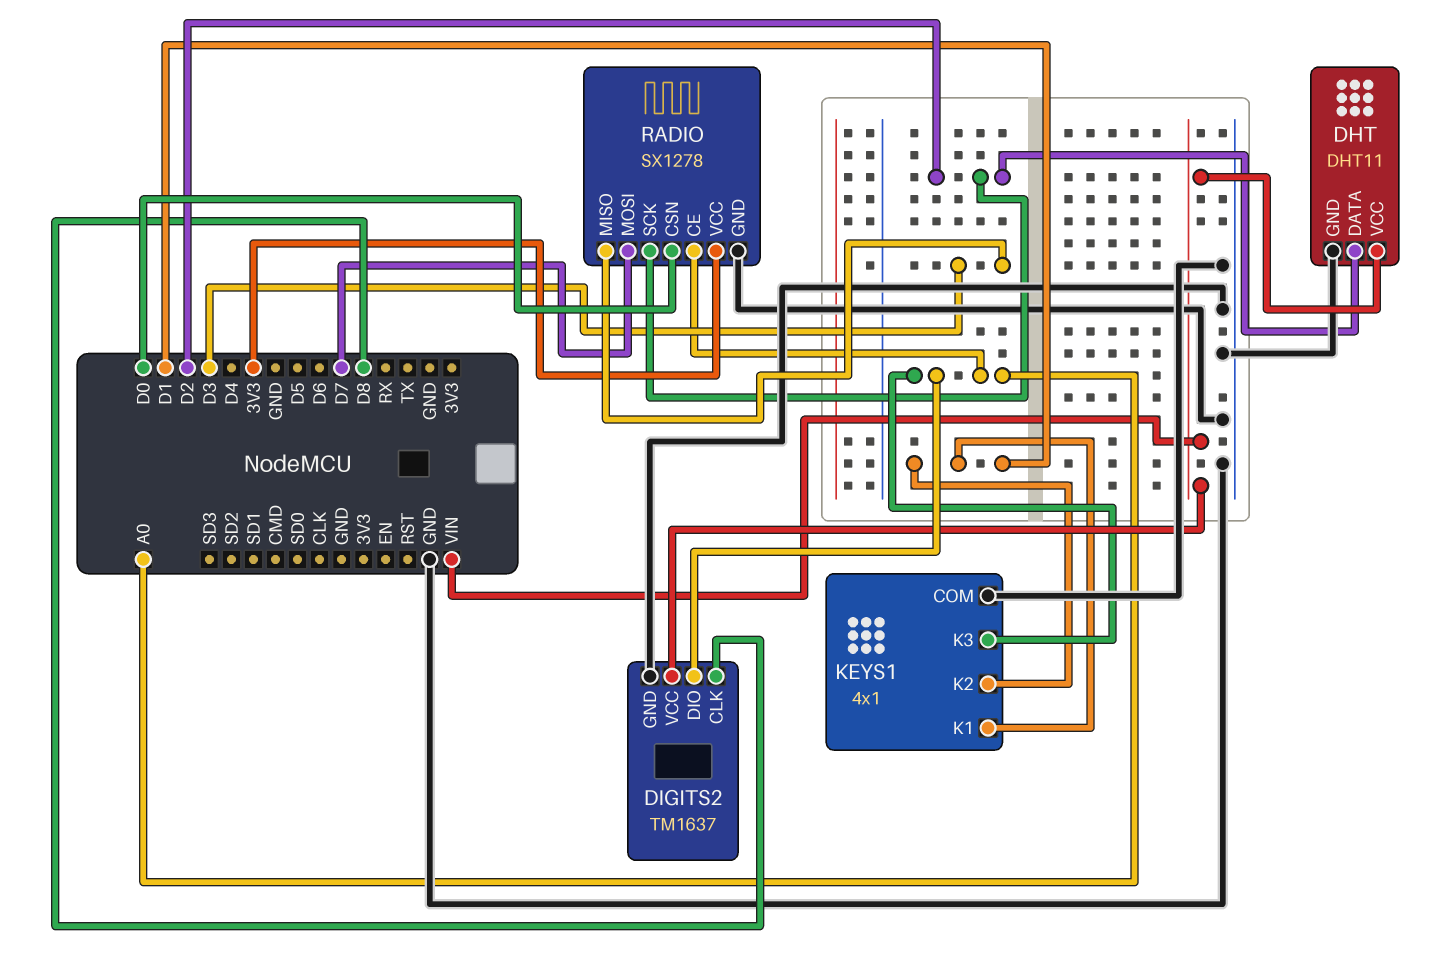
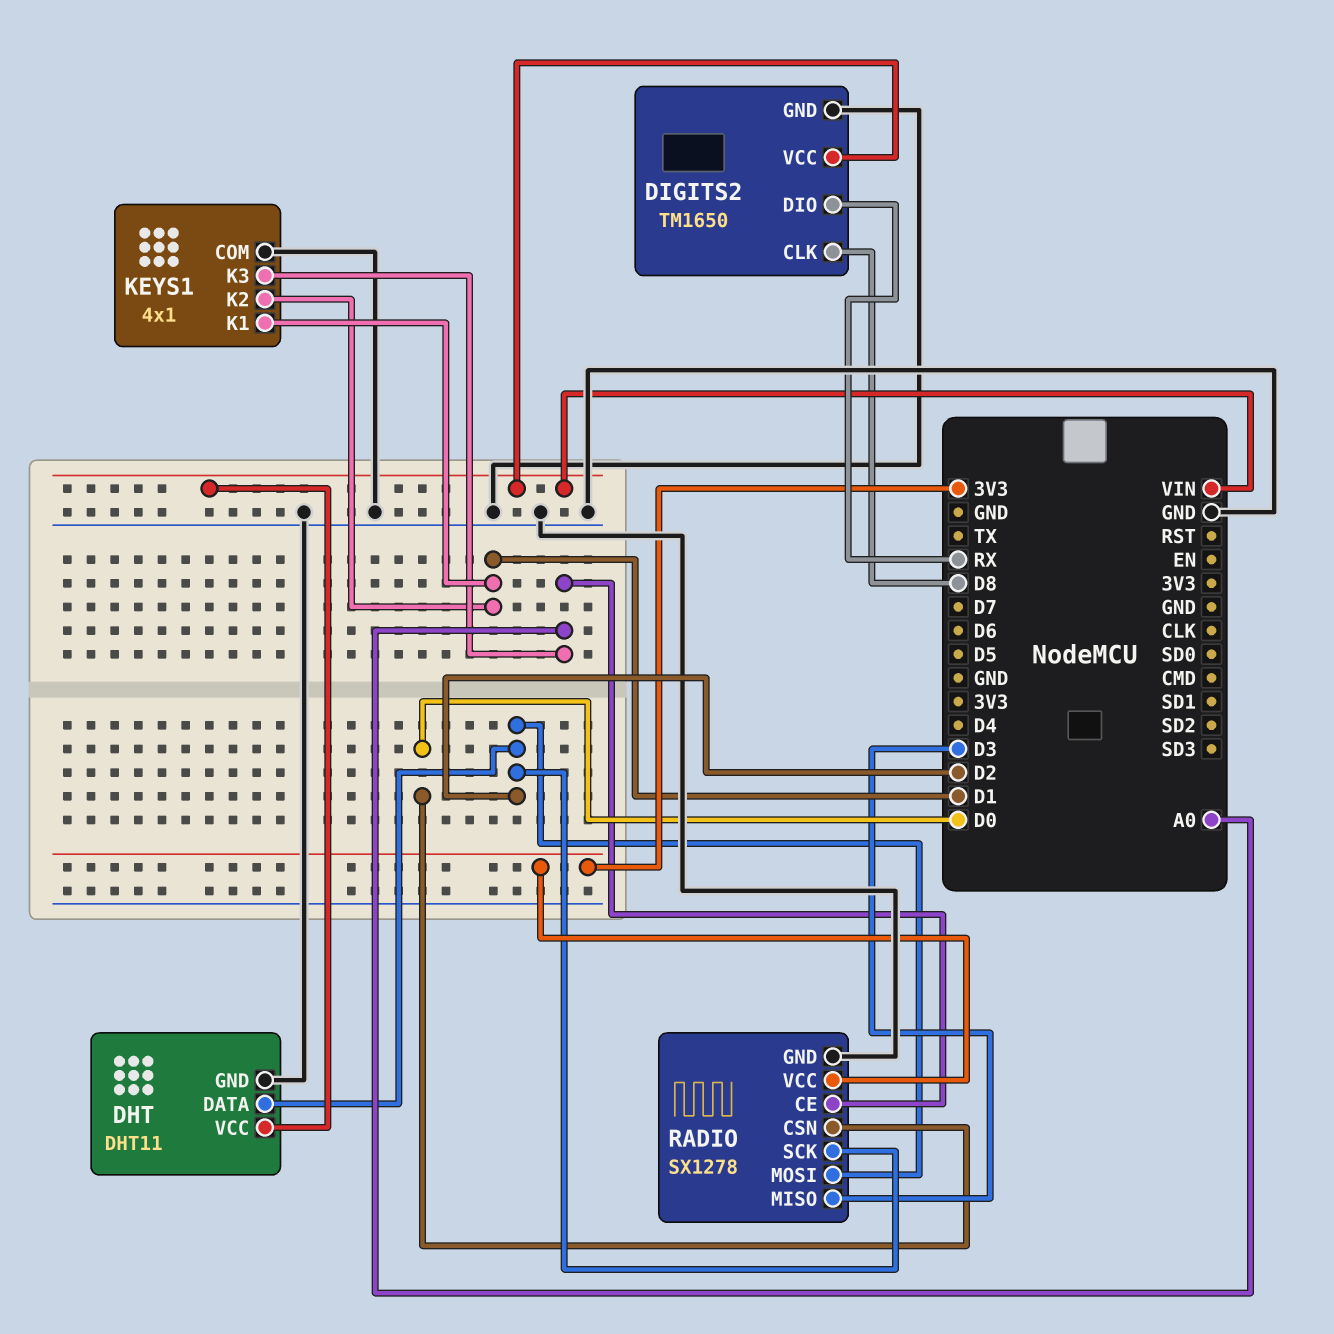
DIGITS2: TM1637 -> TM1650
DIGITS2 pin DIO: A0 -> RX
RADIO pin MOSI: D7 -> D2

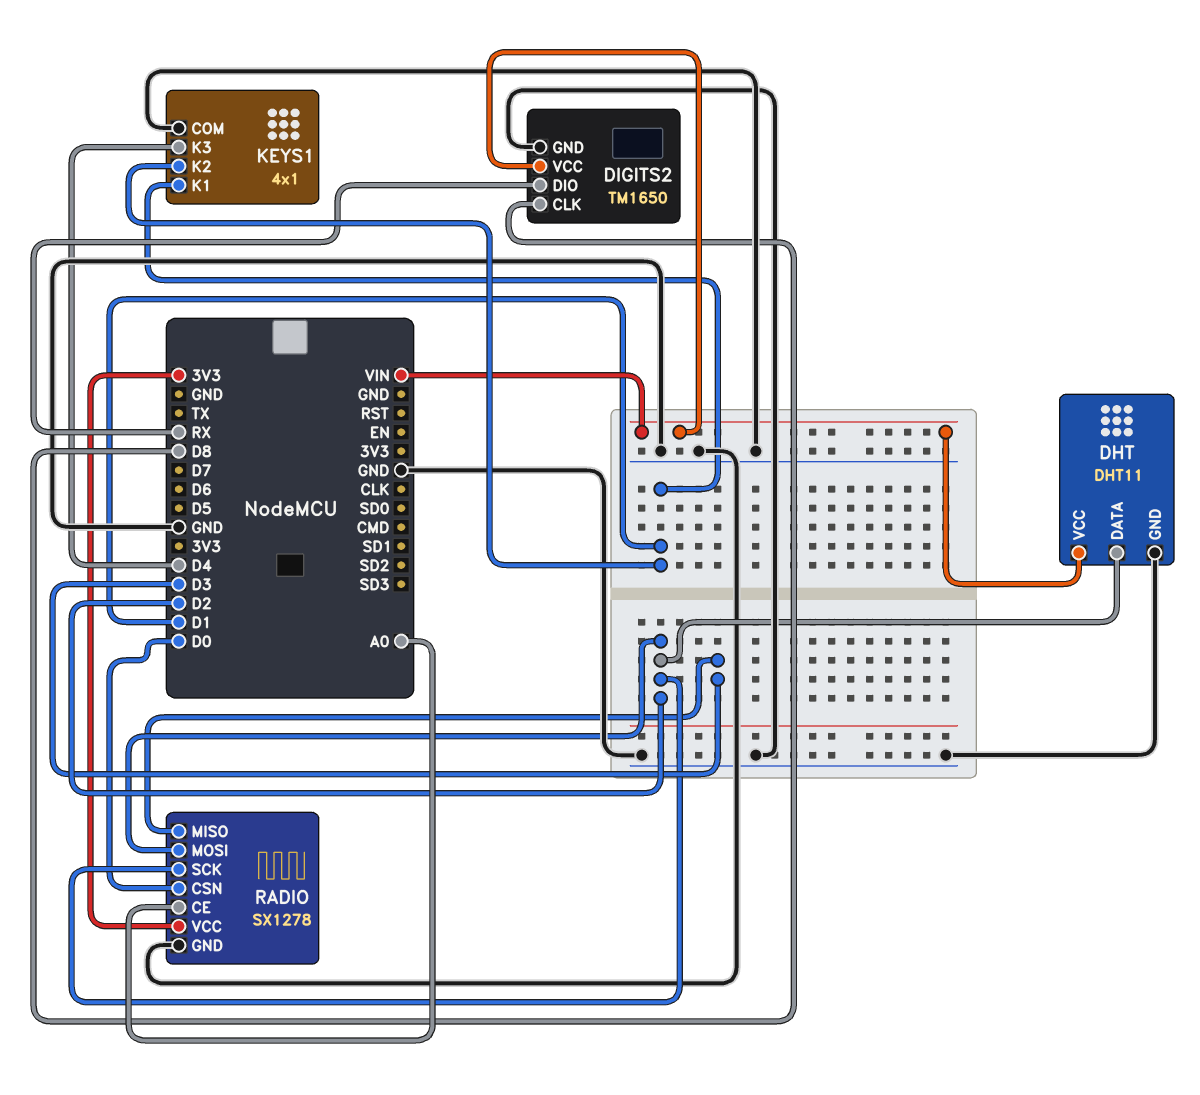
KEYS1 pin K3: A0 -> D4

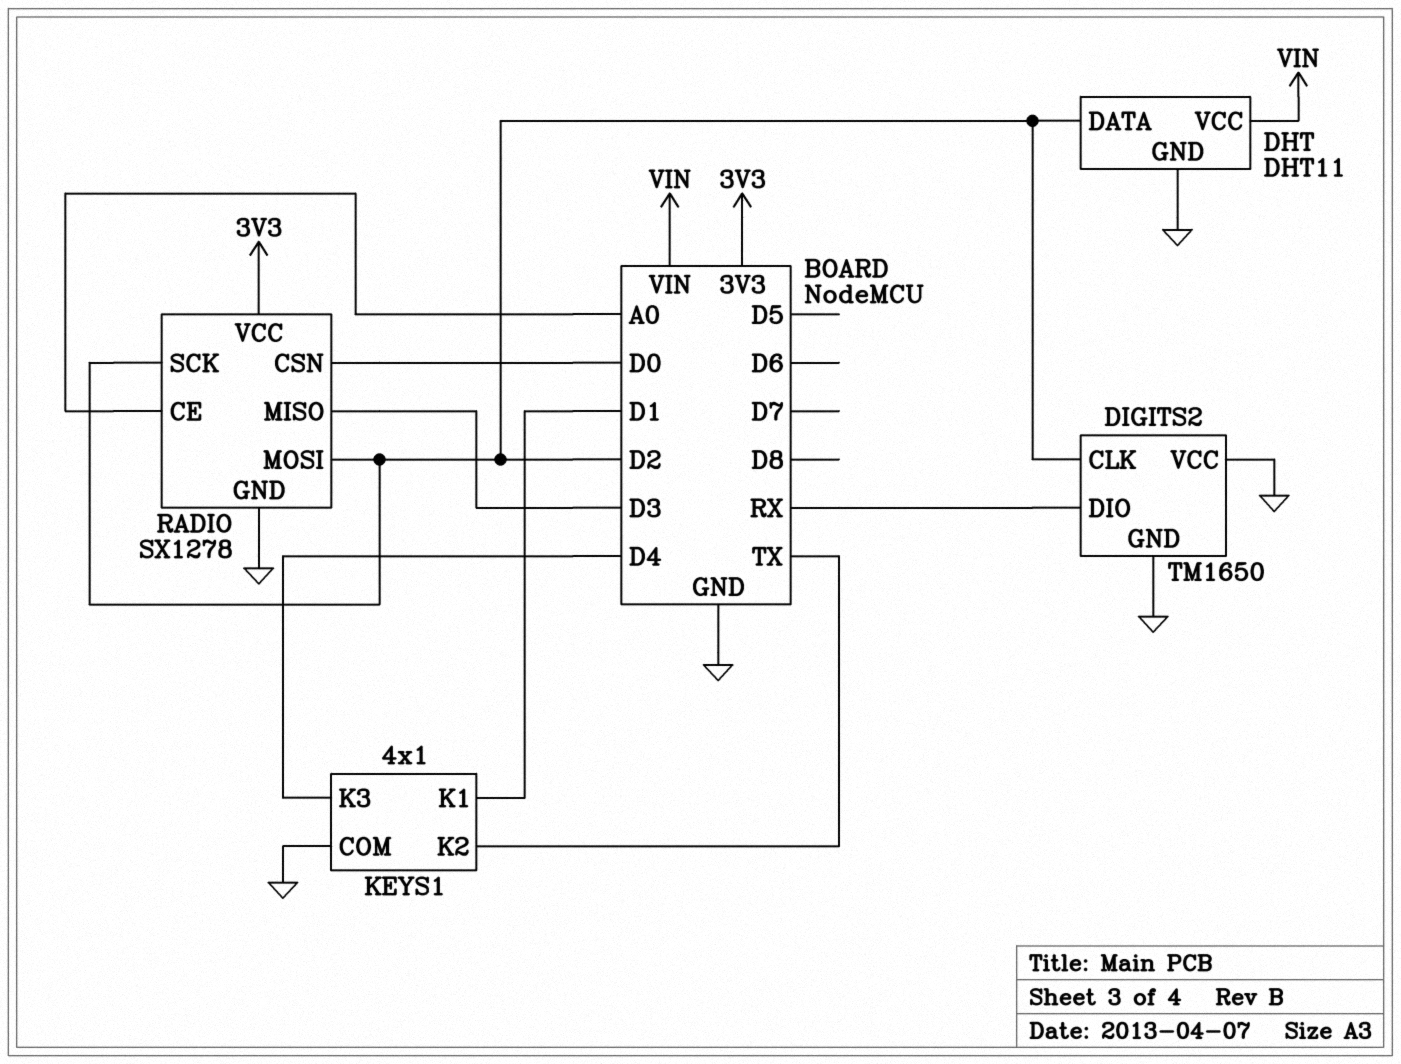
DIGITS2 pin CLK: D8 -> D2
DIGITS2 pin VCC: VIN -> GND
KEYS1 pin K2: D1 -> TX

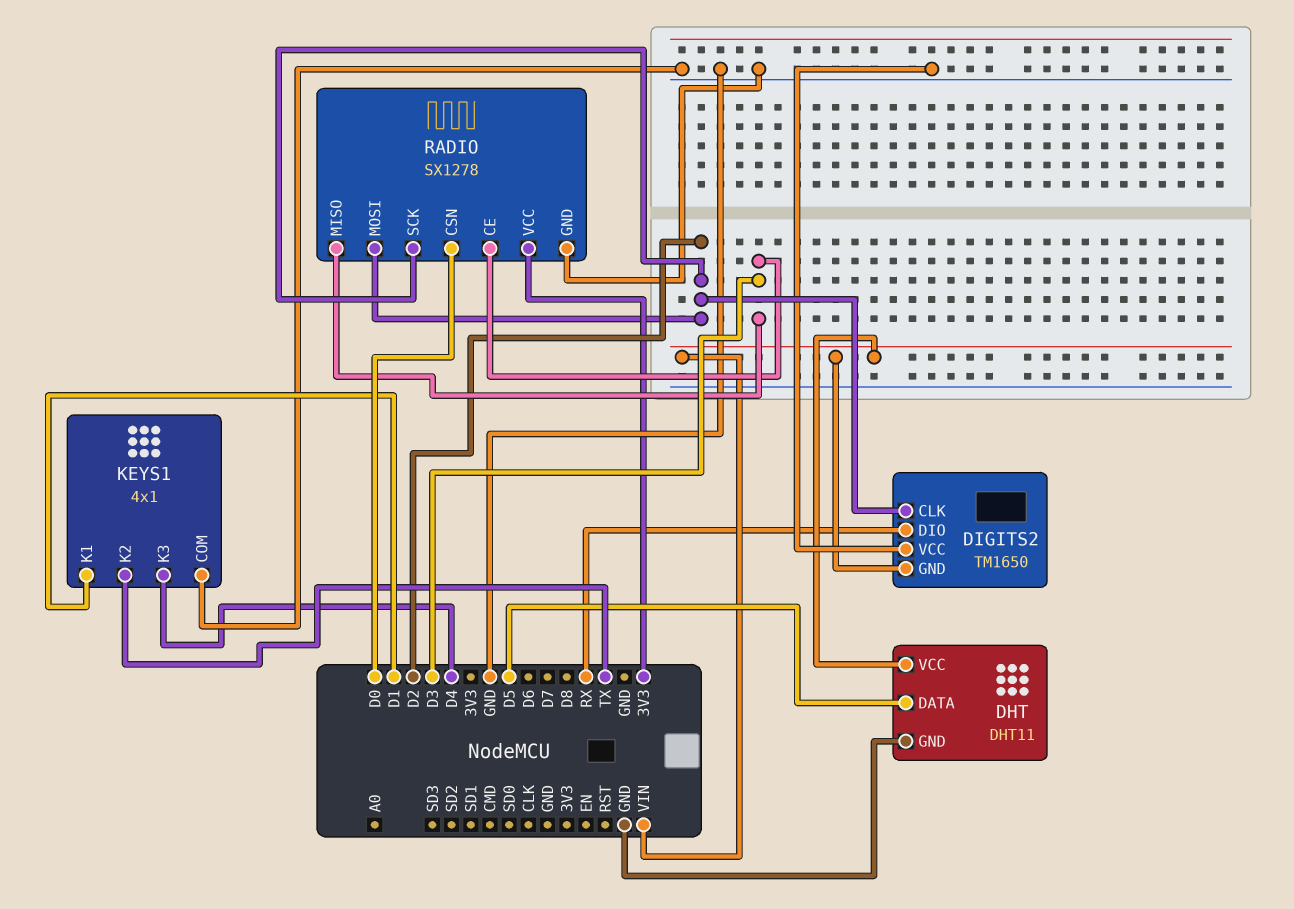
DHT pin DATA: D2 -> D5
DIGITS2 pin GND: GND -> VIN
RADIO pin CE: A0 -> D3

